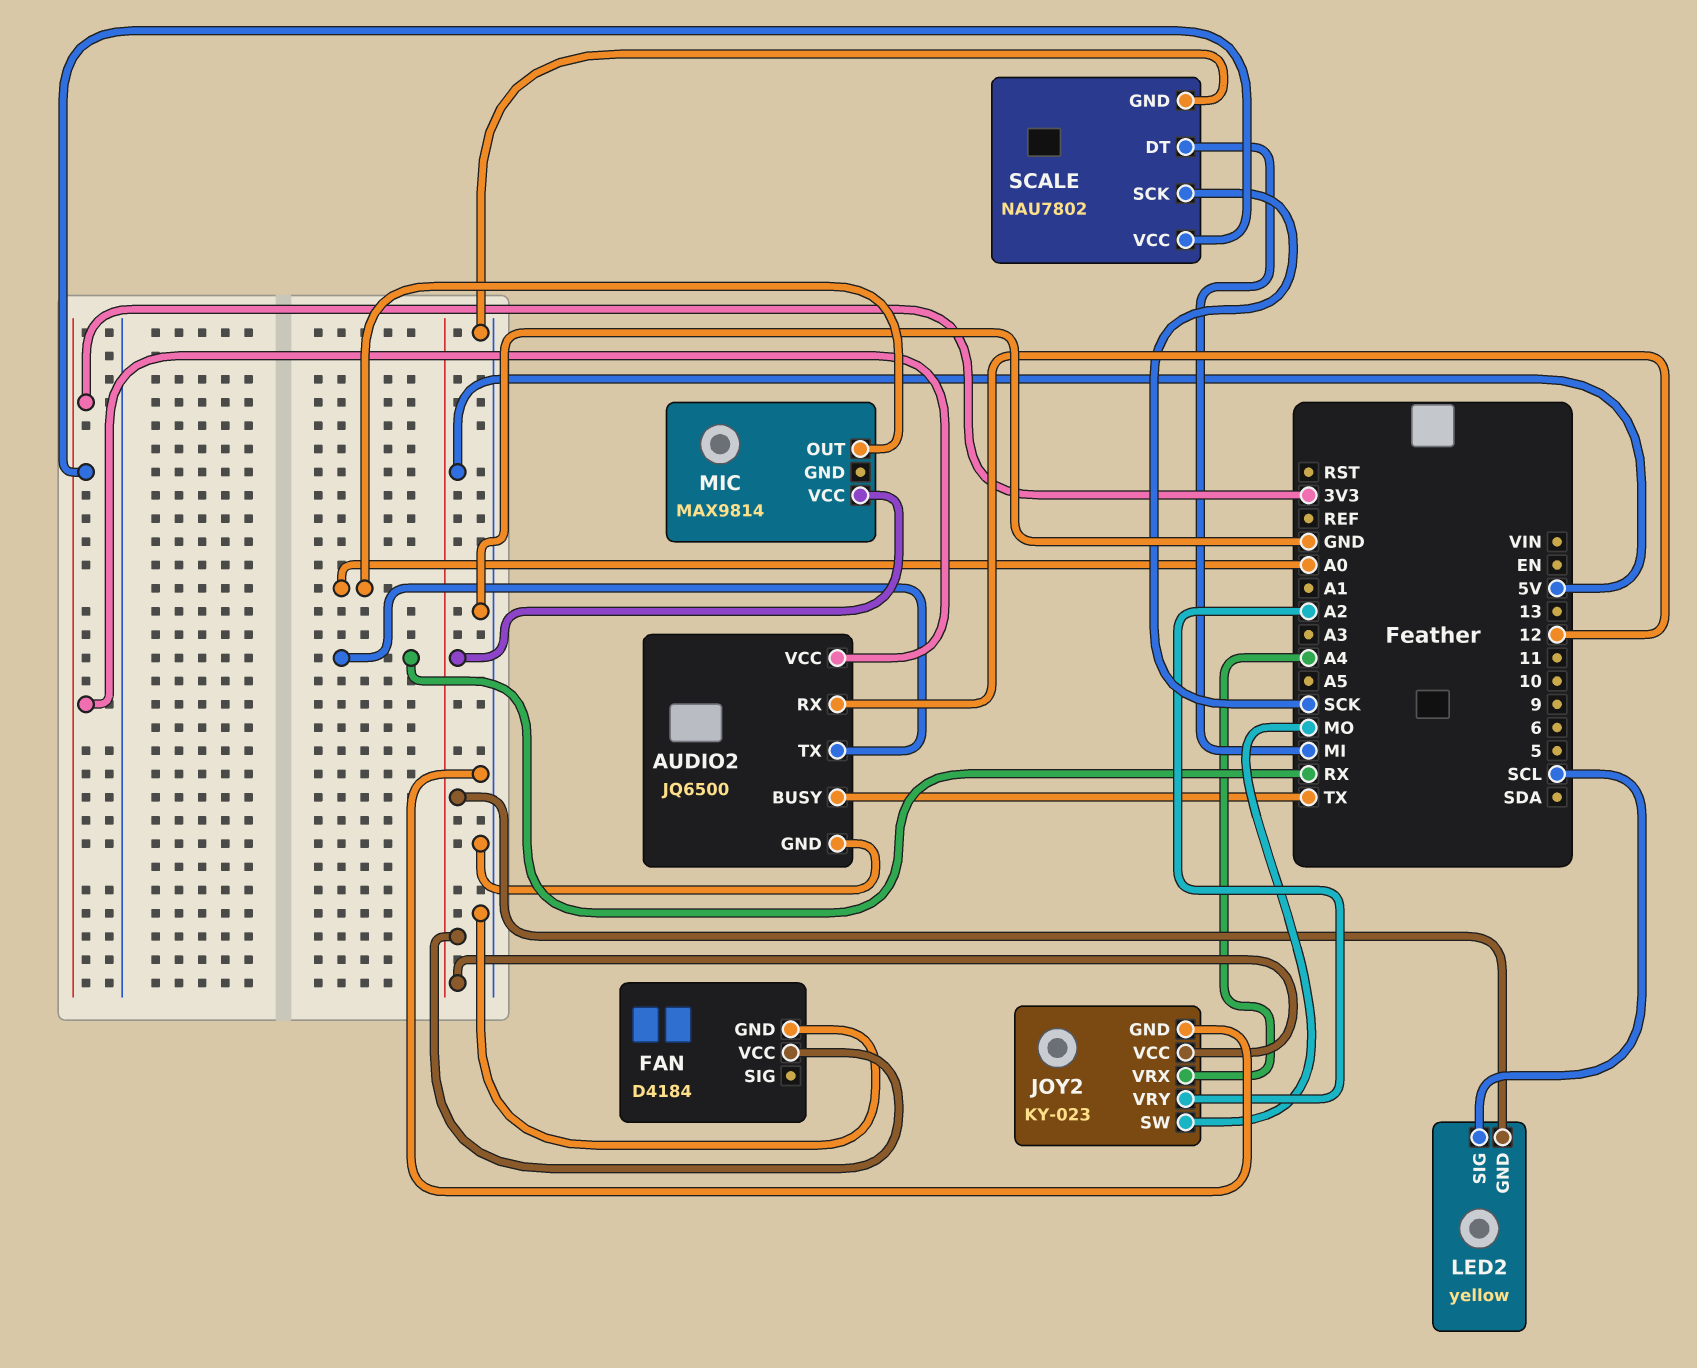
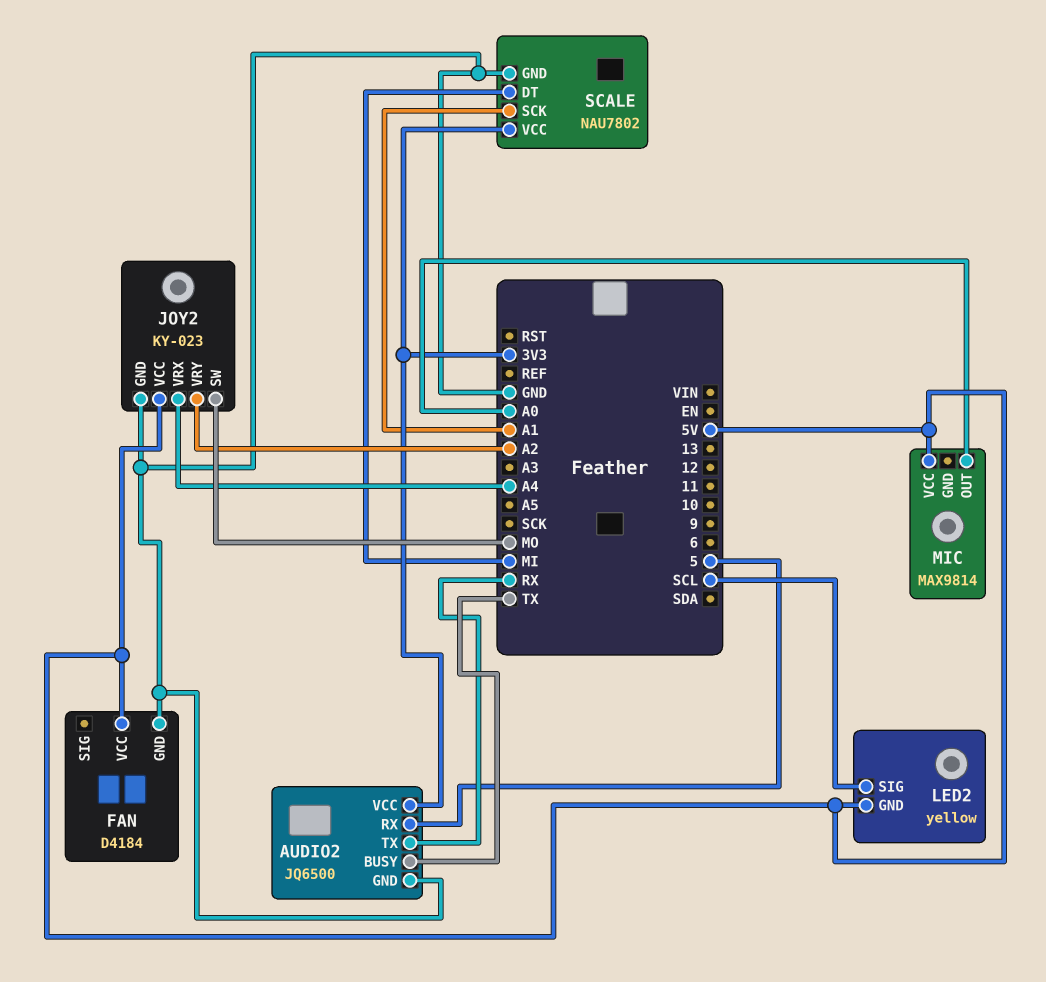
AUDIO2 pin RX: 12 -> 5
SCALE pin SCK: SCK -> A1

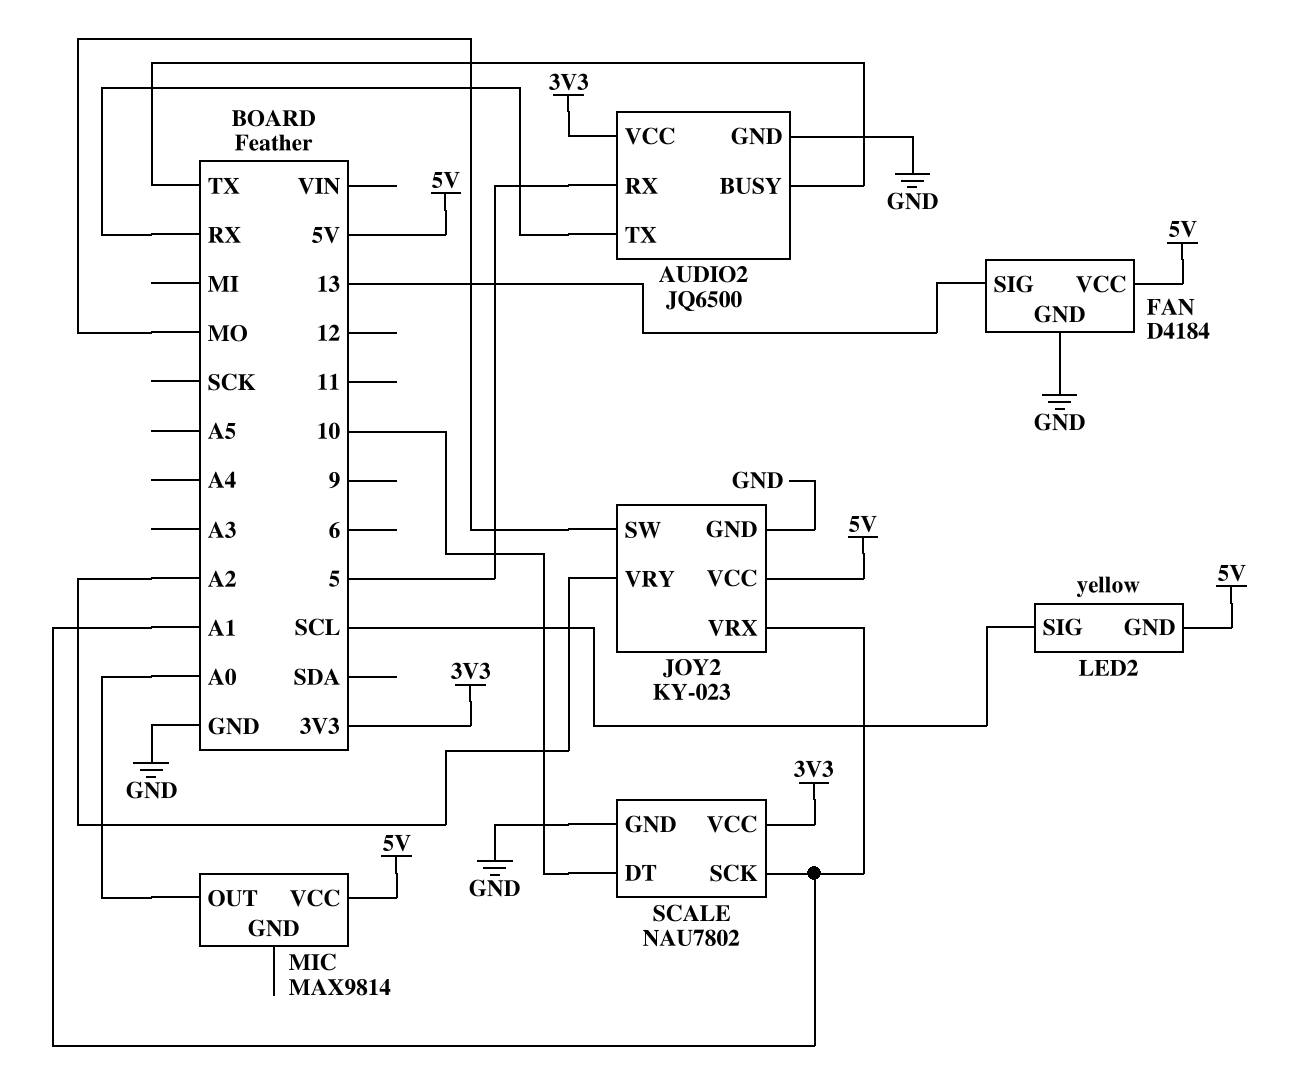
FAN pin SIG: none -> 13
JOY2 pin VRX: A4 -> A1
SCALE pin DT: MI -> 10

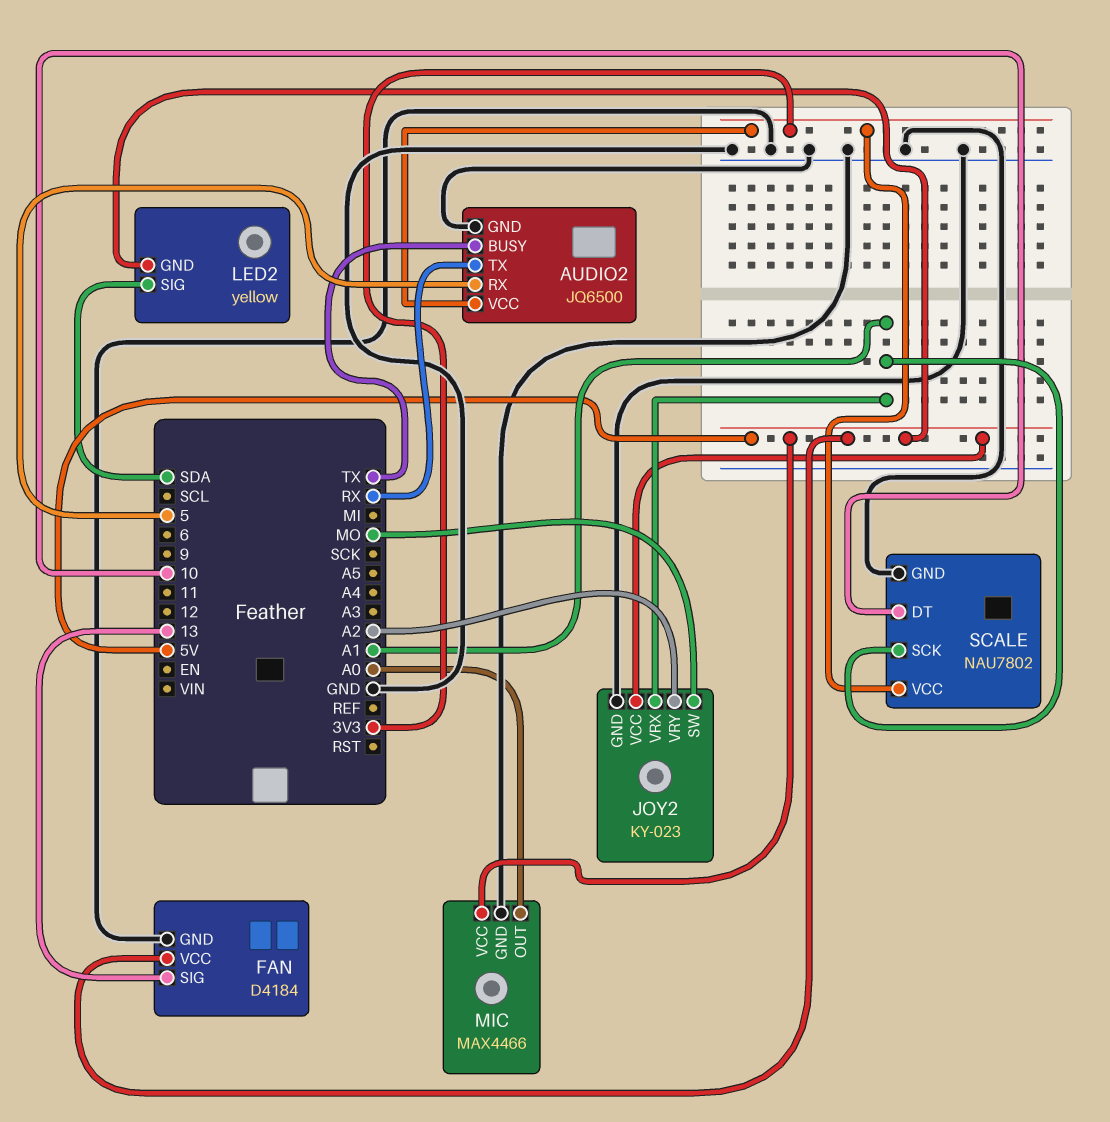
LED2 pin SIG: SCL -> SDA
MIC: MAX9814 -> MAX4466
MIC pin GND: none -> GND

